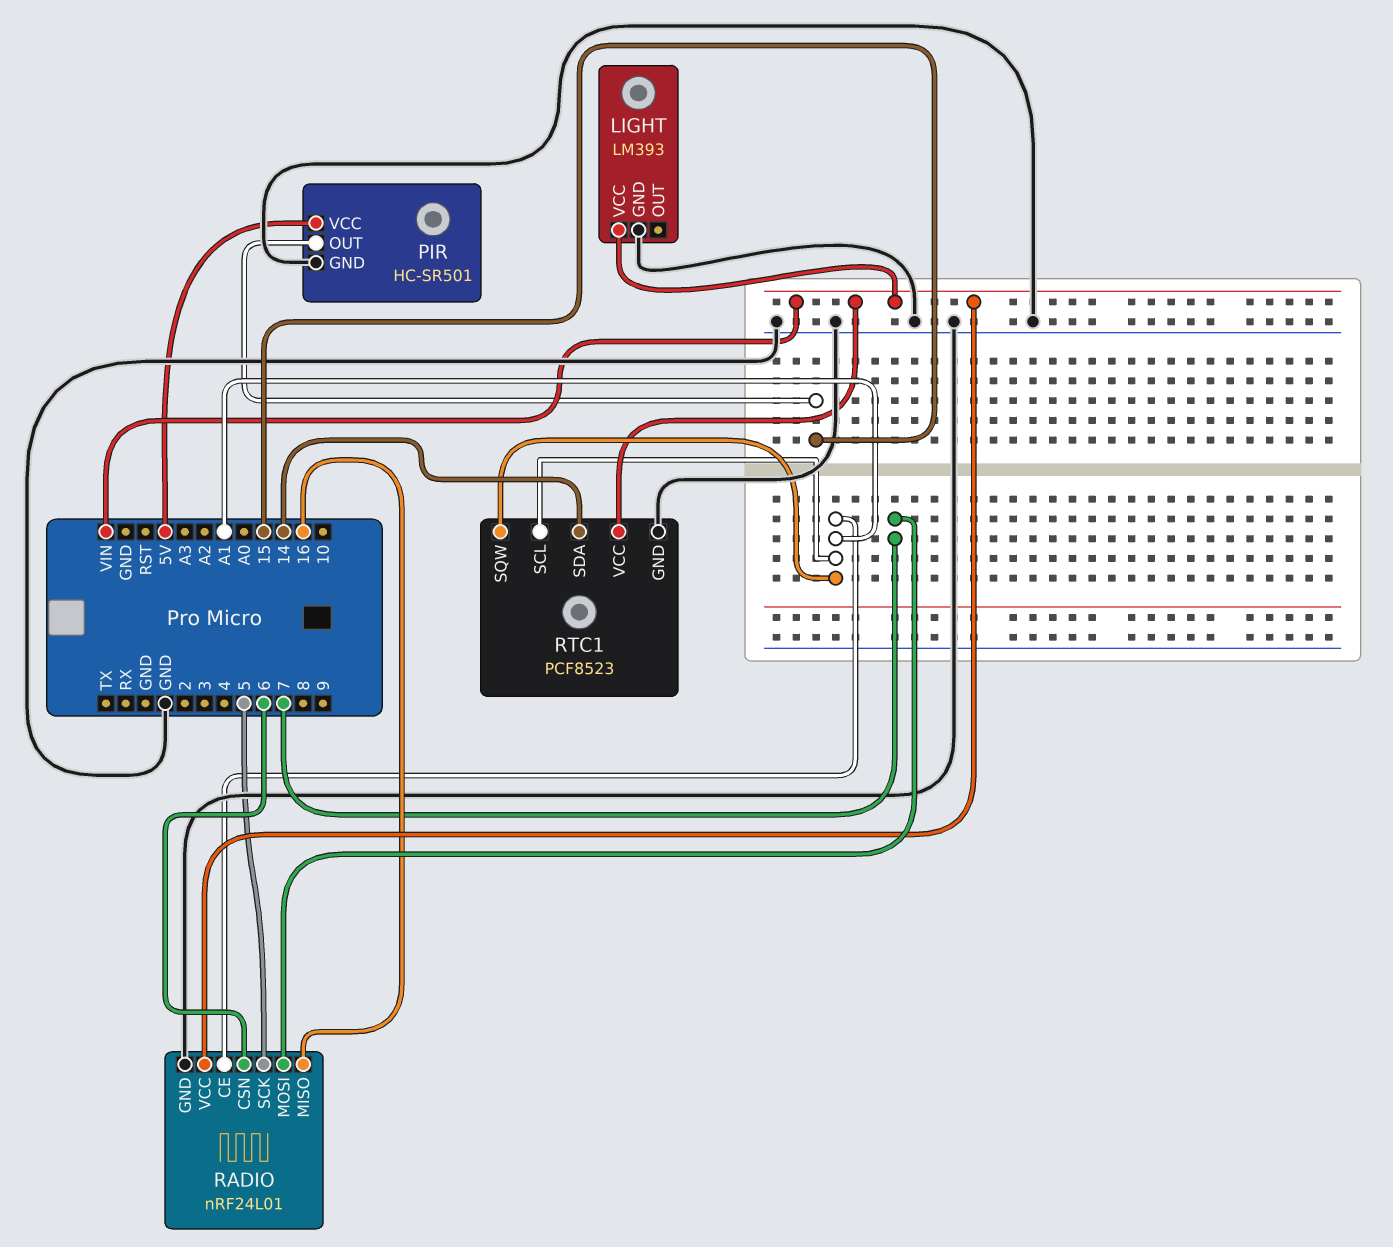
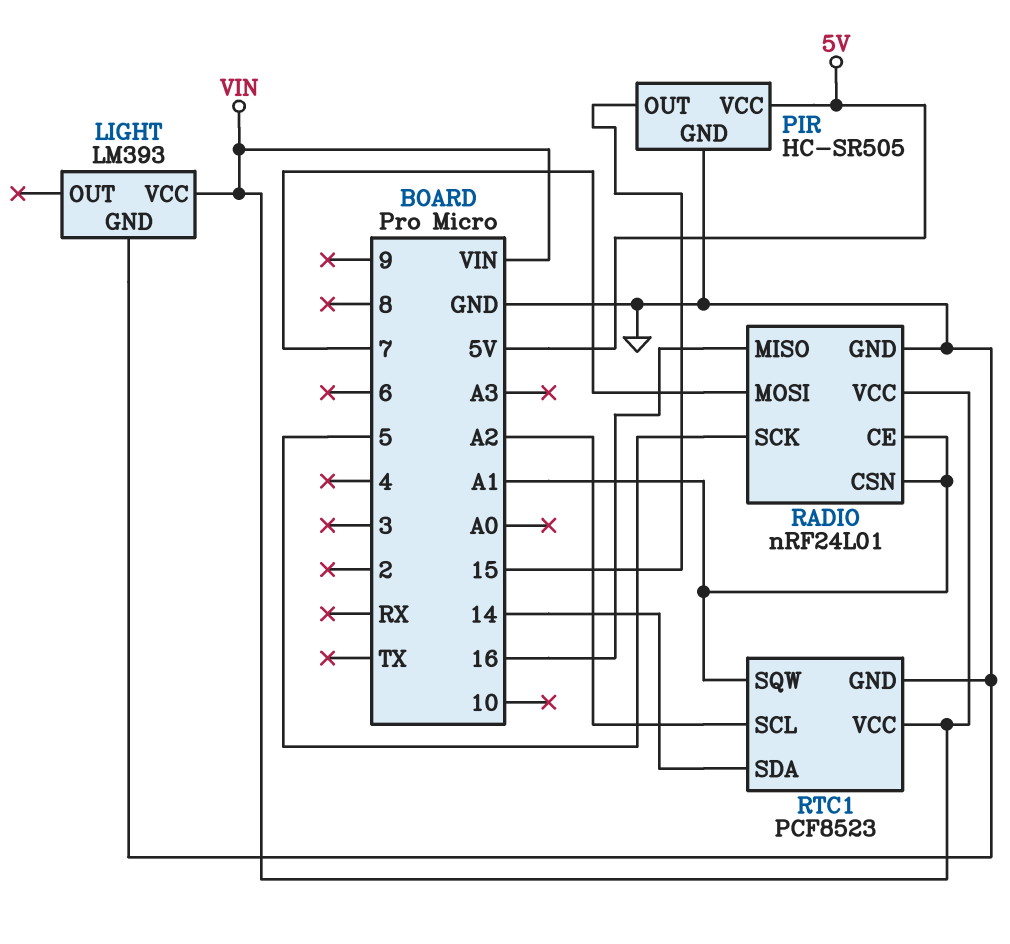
PIR: HC-SR501 -> HC-SR505
RADIO pin CSN: 6 -> A1
RTC1 pin SCL: A1 -> A2

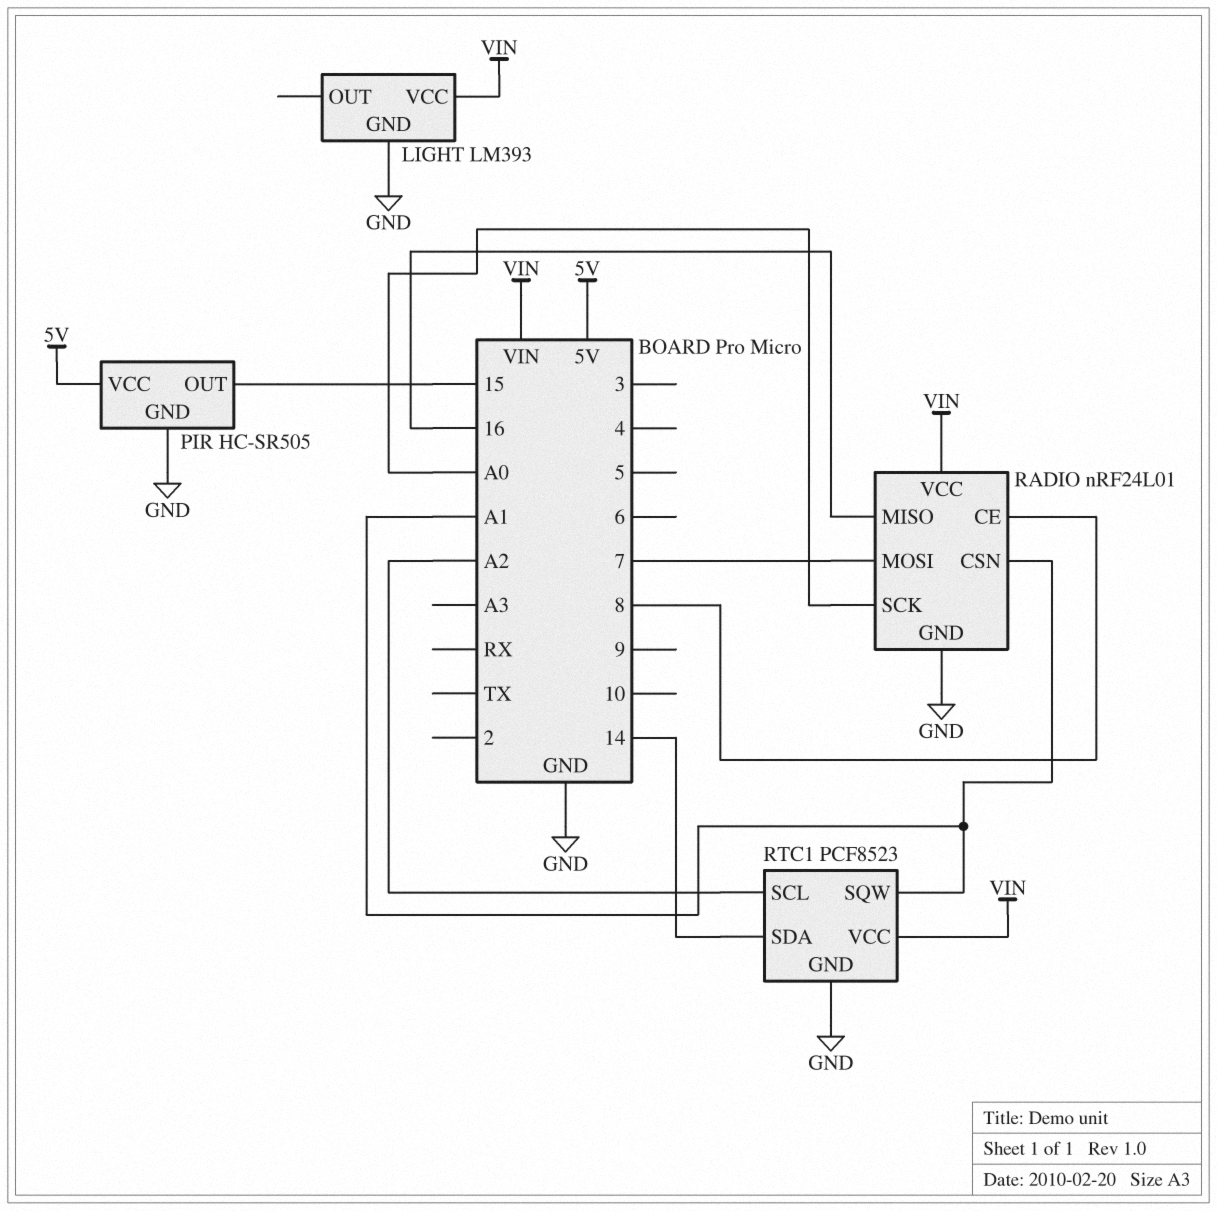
RADIO pin CE: A1 -> 8
RADIO pin SCK: 5 -> A0

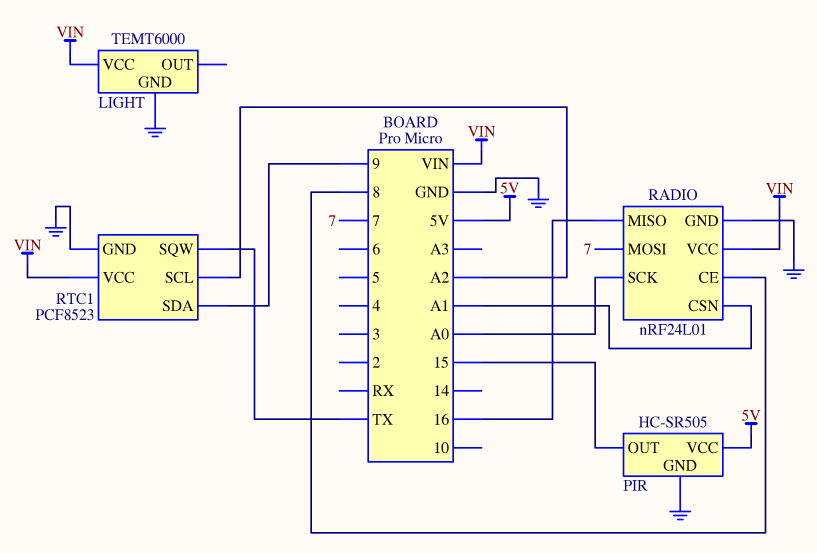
LIGHT: LM393 -> TEMT6000
RTC1 pin SDA: 14 -> 9
RTC1 pin SQW: A1 -> TX

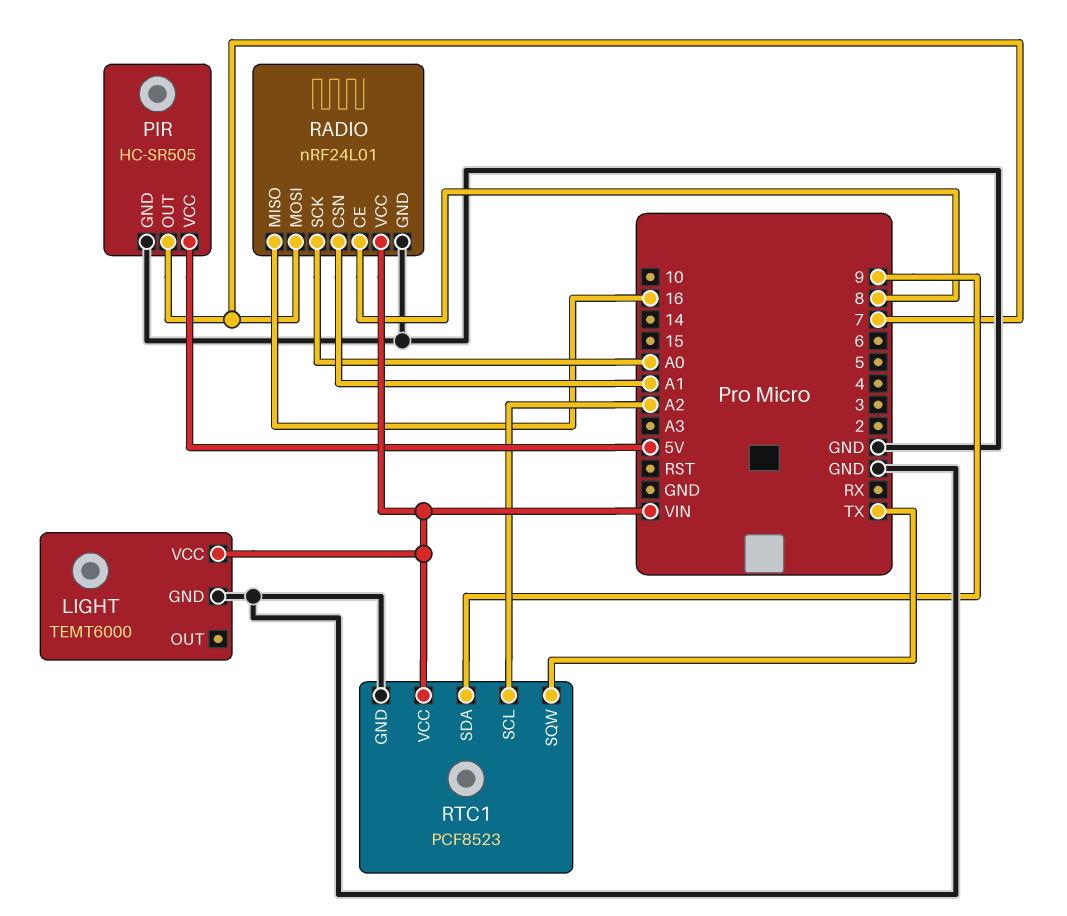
PIR pin OUT: 15 -> 7

